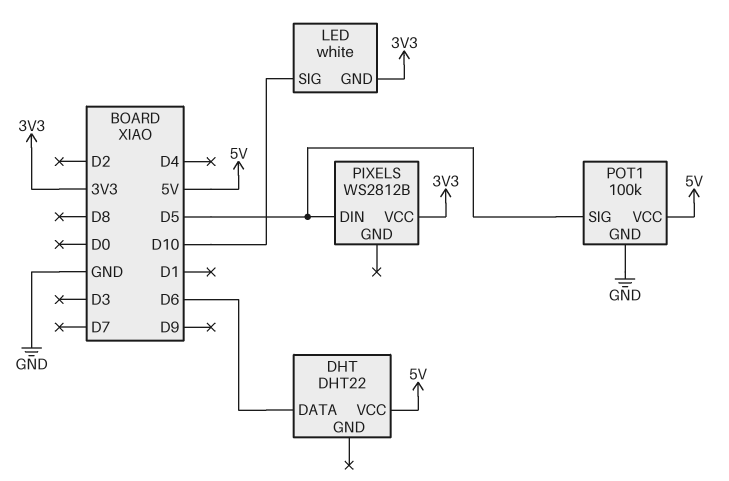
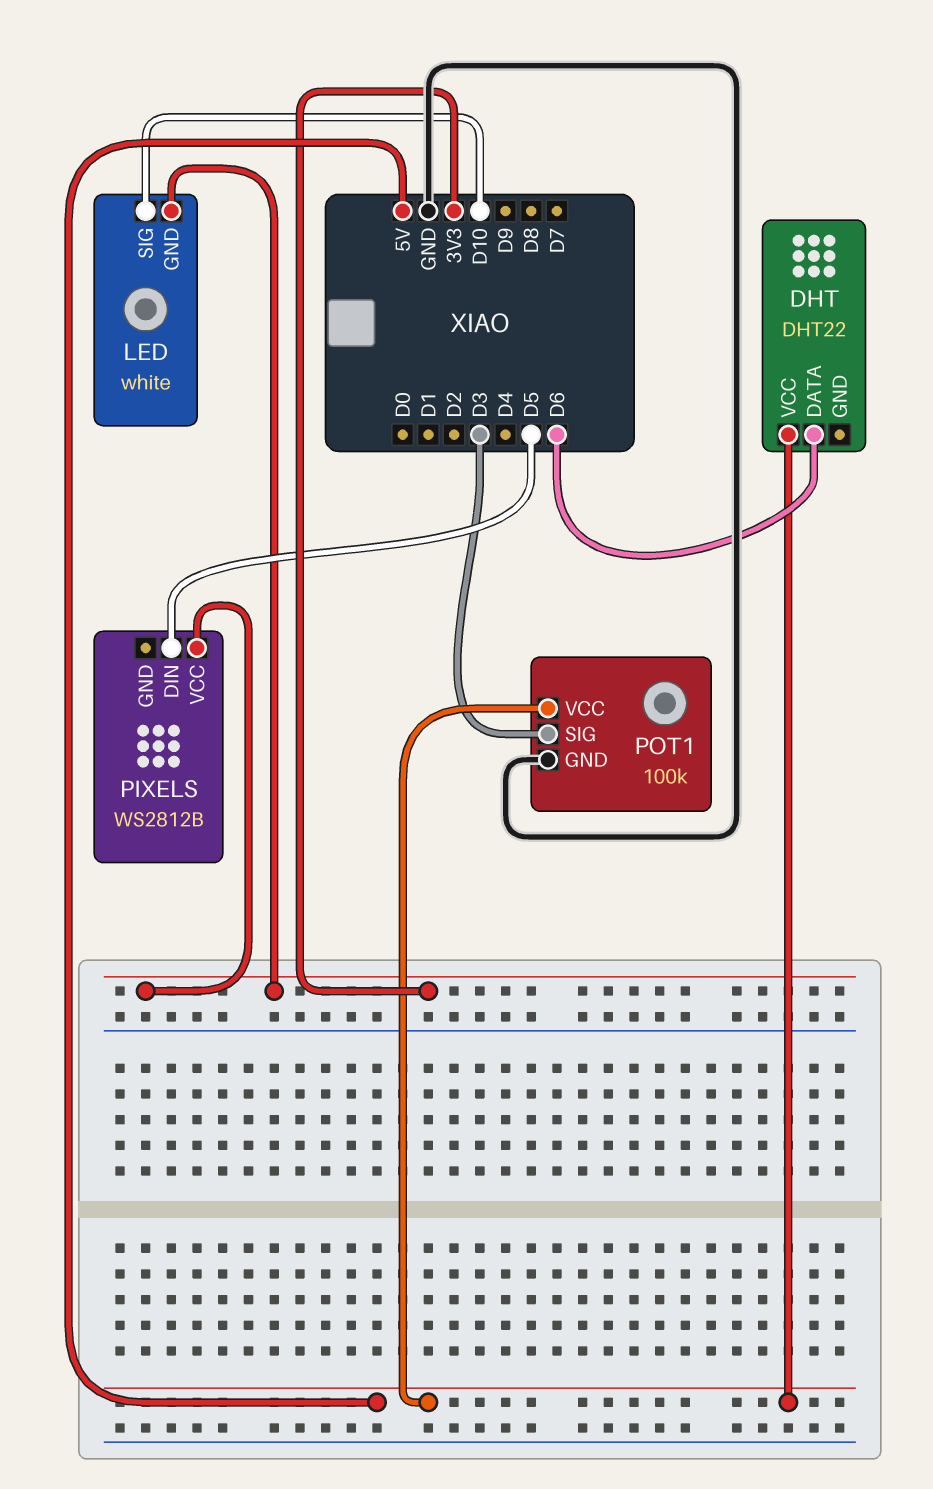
POT1 pin SIG: D5 -> D3

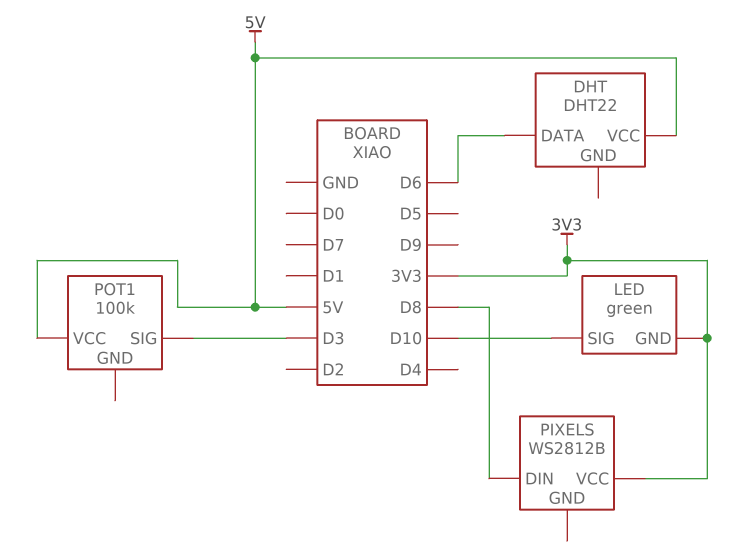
LED: white -> green
PIXELS pin DIN: D5 -> D8
POT1 pin GND: GND -> none

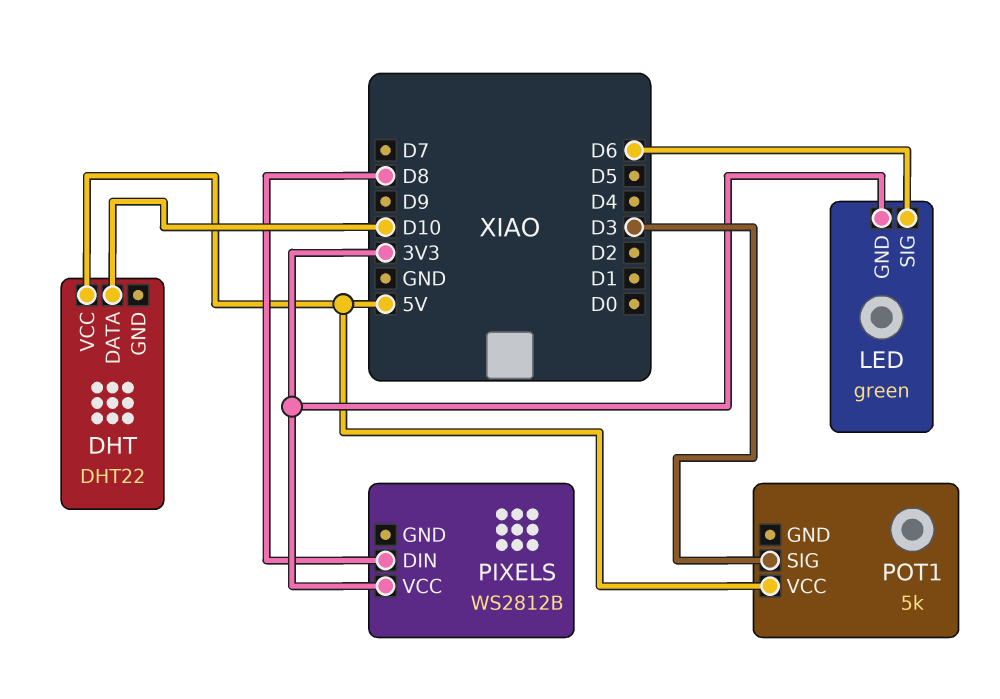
DHT pin DATA: D6 -> D10
LED pin SIG: D10 -> D6
POT1: 100k -> 5k

